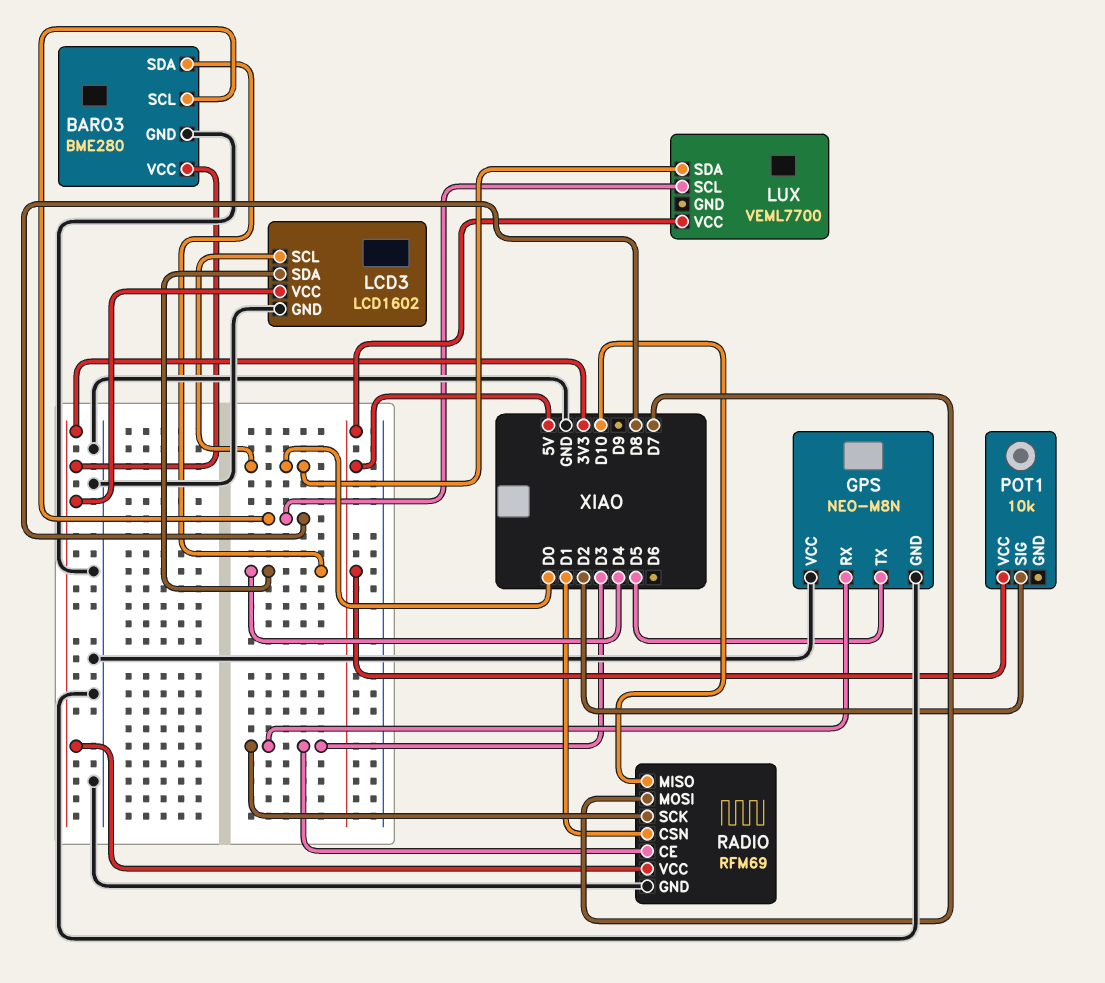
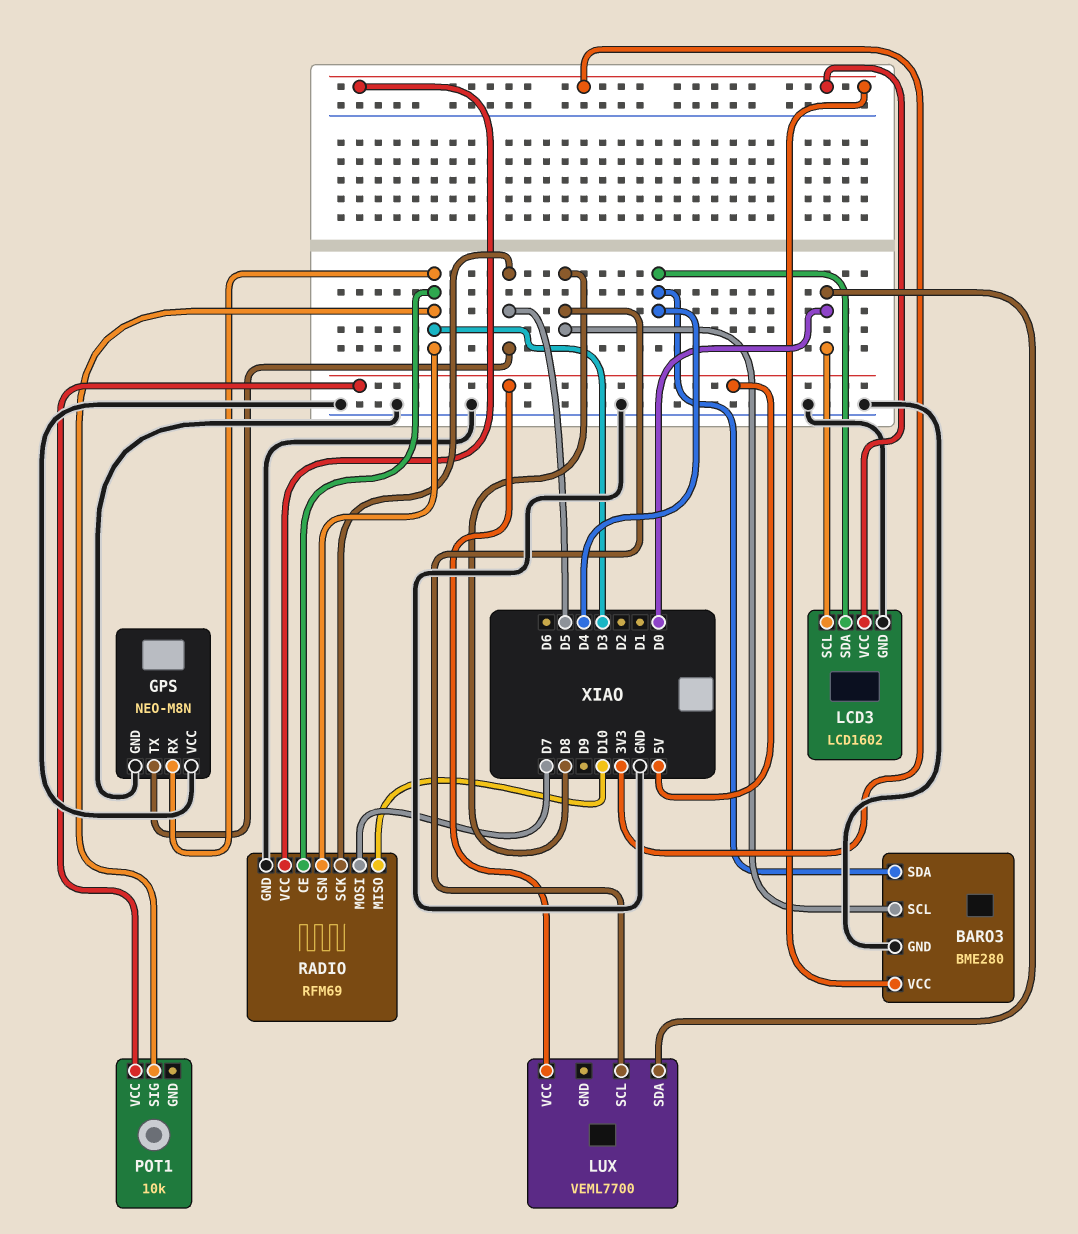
POT1 pin SIG: D2 -> D3
RADIO pin CSN: D1 -> D3
RADIO pin SCK: D3 -> D5

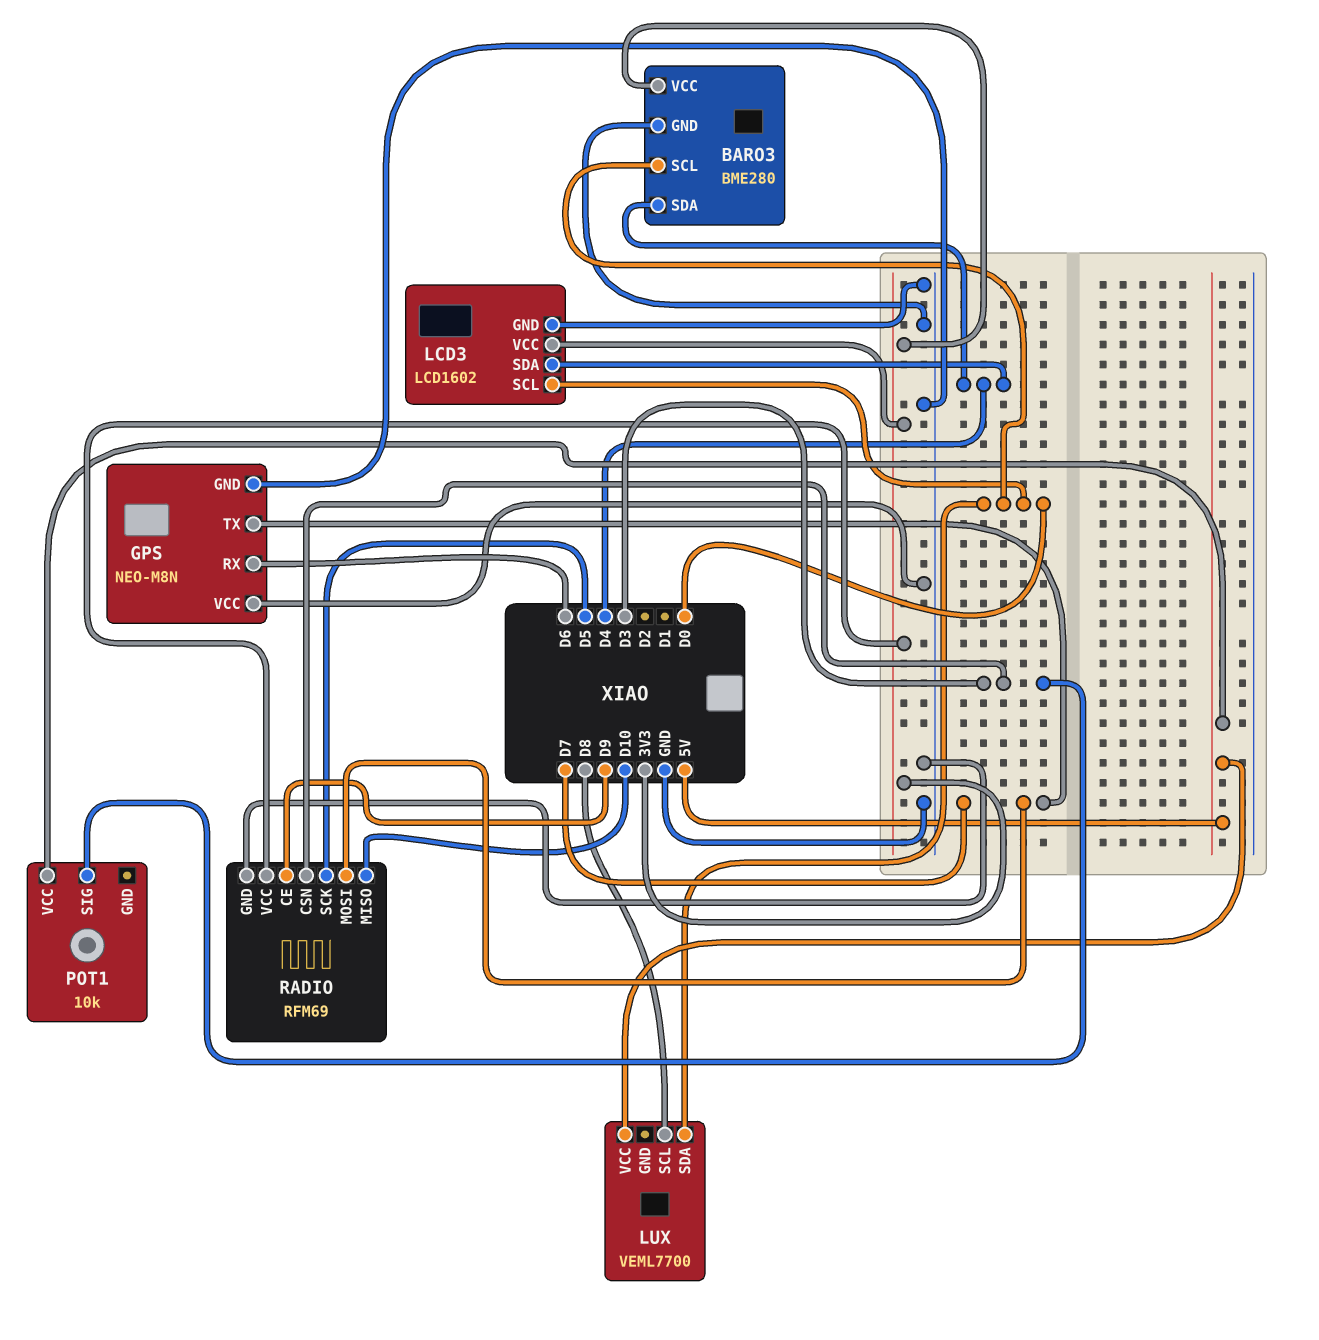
BARO3 pin SCL: D8 -> D0
GPS pin RX: D3 -> D6
GPS pin TX: D5 -> D7
RADIO pin CE: D3 -> D9

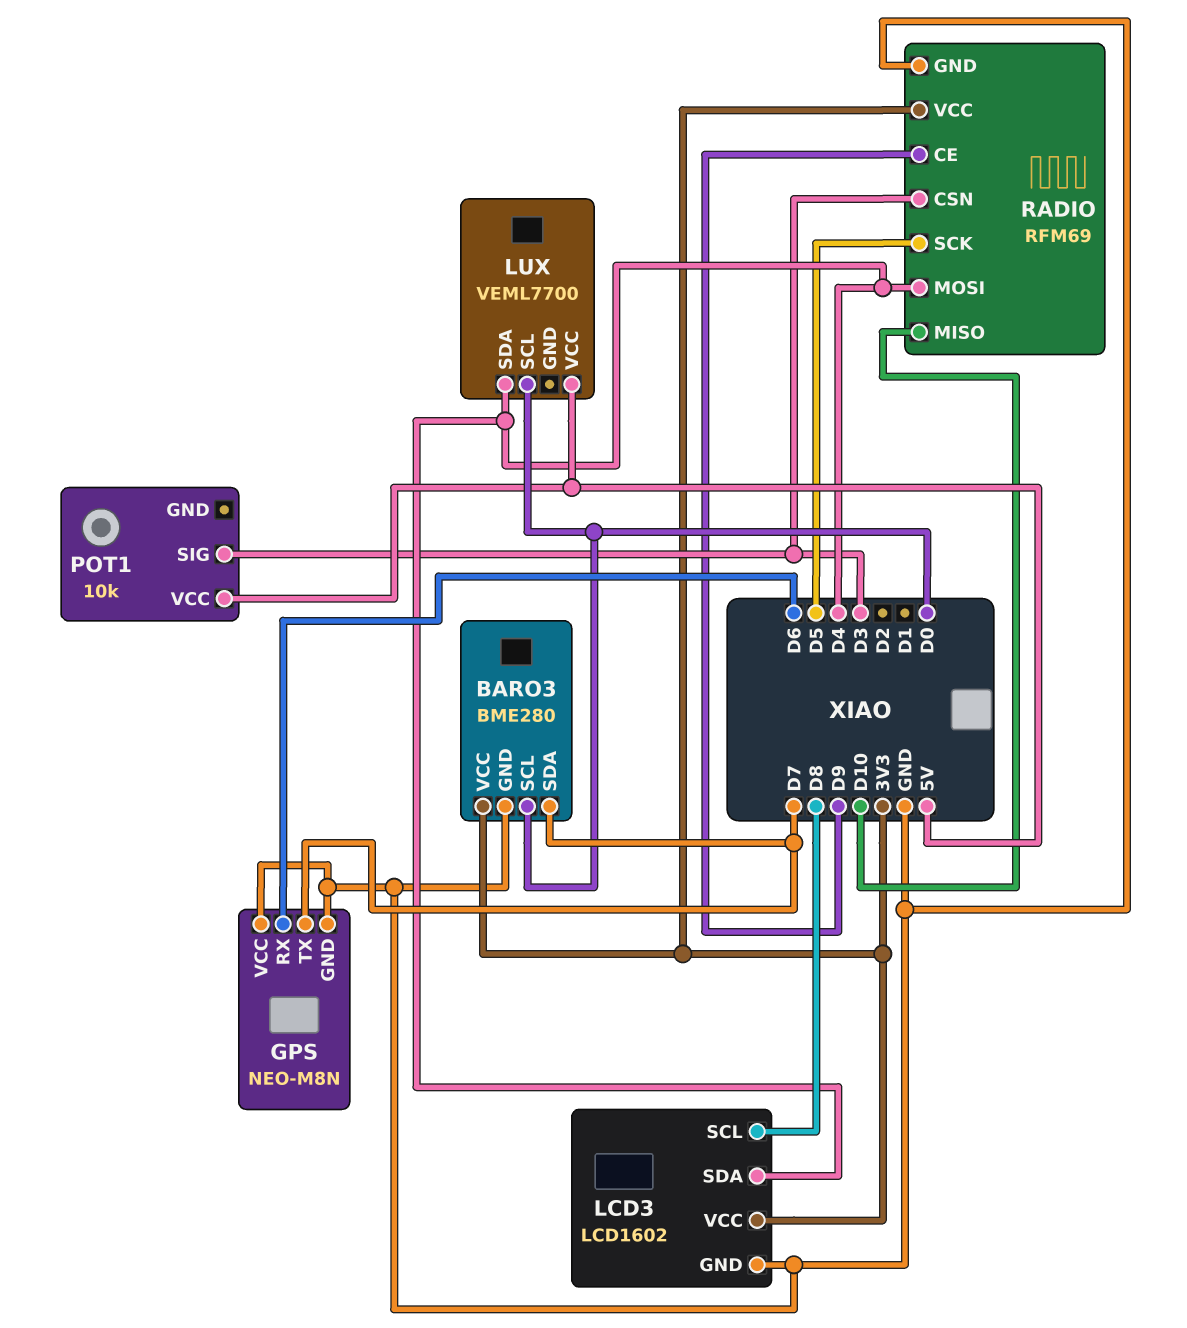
BARO3 pin SDA: D4 -> D7
LCD3 pin SCL: D0 -> D8
LUX pin SCL: D8 -> D0
LUX pin SDA: D0 -> D4
RADIO pin MOSI: D7 -> D4

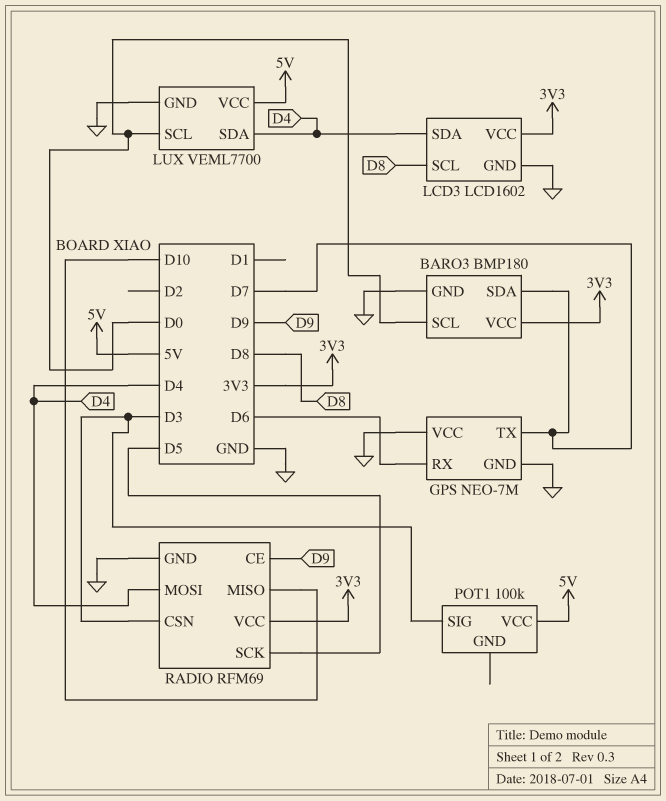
BARO3: BME280 -> BMP180
GPS: NEO-M8N -> NEO-7M
LUX pin GND: none -> GND
POT1: 10k -> 100k

